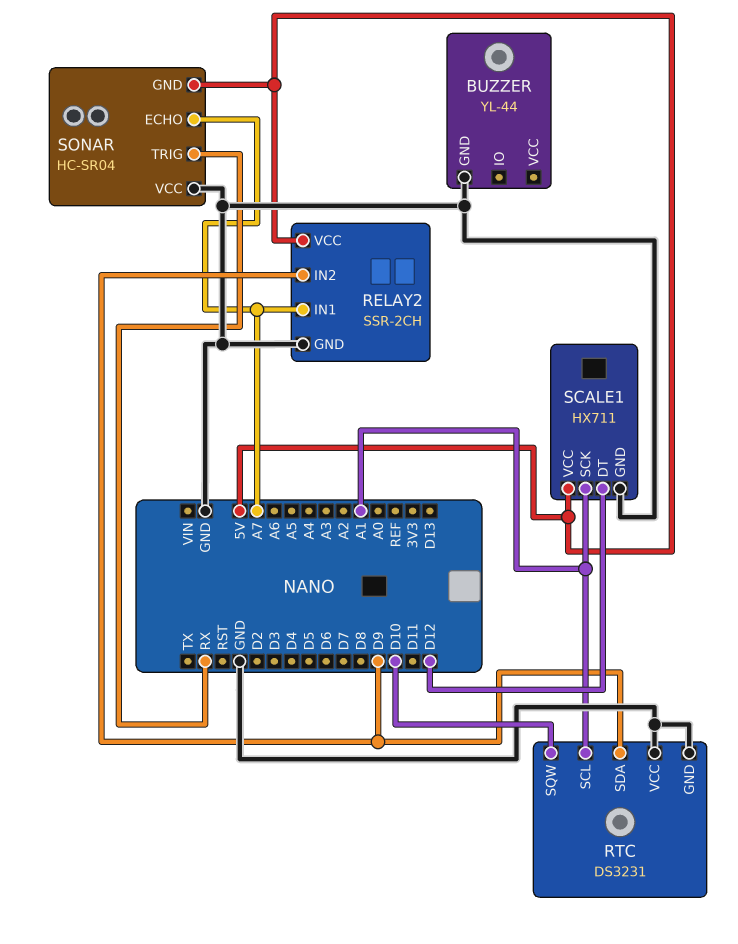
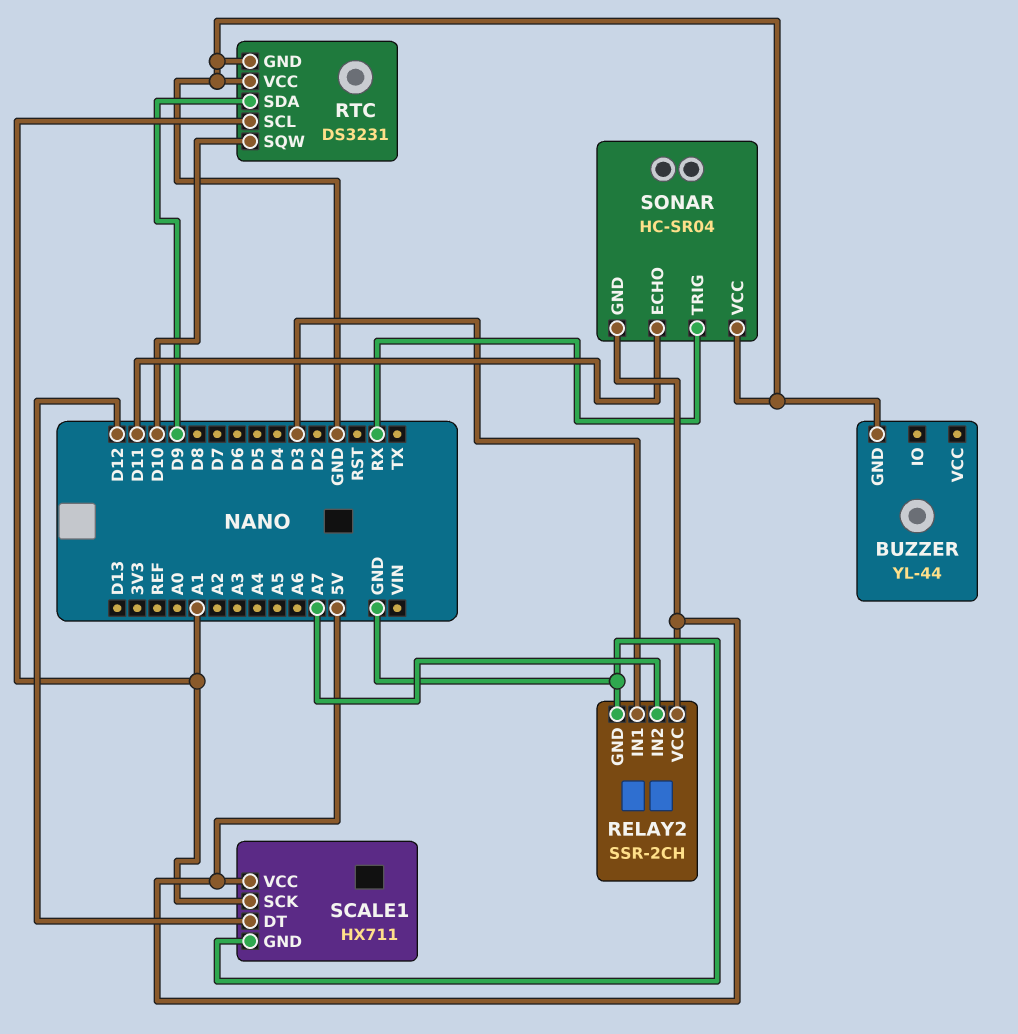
RELAY2 pin IN1: A7 -> D3
RELAY2 pin IN2: D9 -> A7
SONAR pin ECHO: A7 -> D11

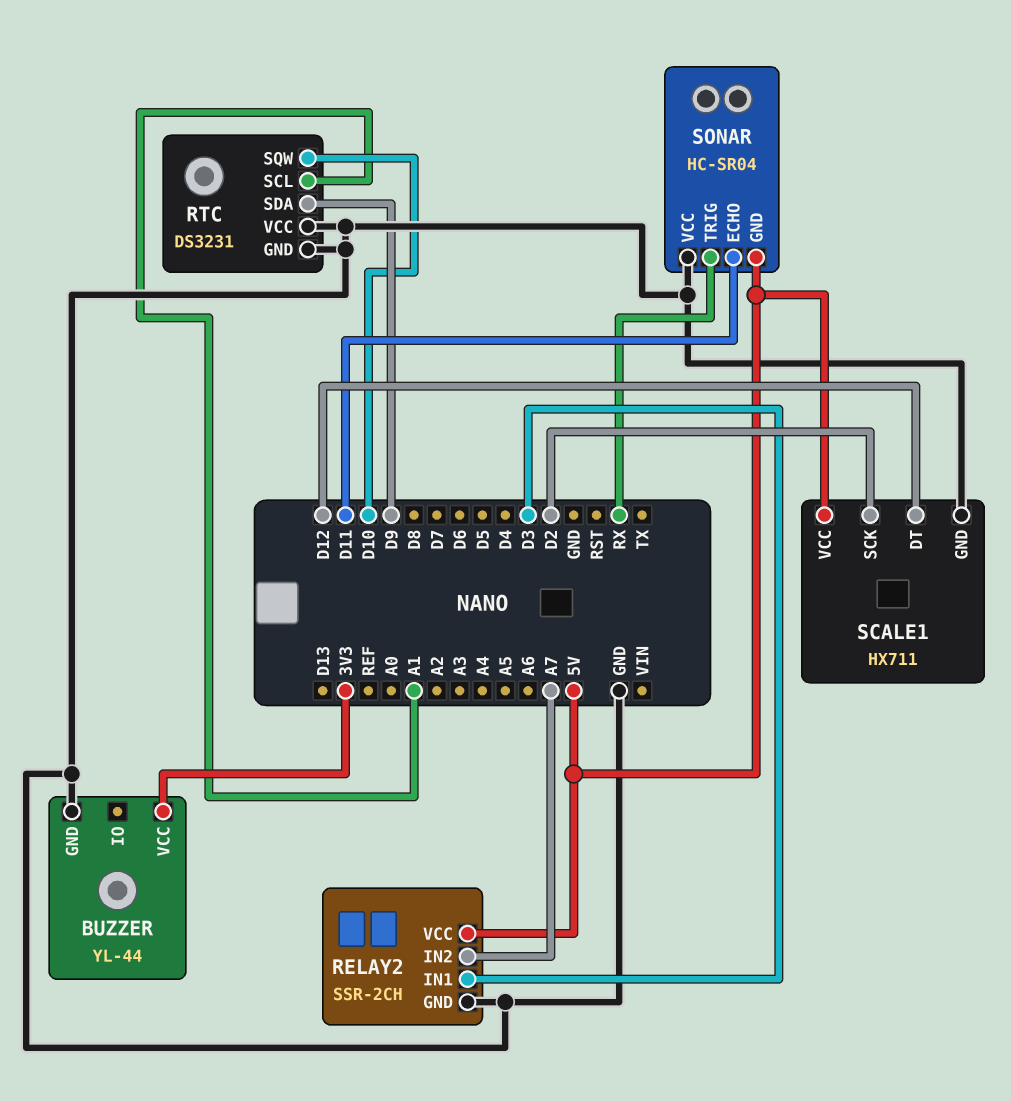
BUZZER pin VCC: none -> 3V3
SCALE1 pin SCK: A1 -> D2

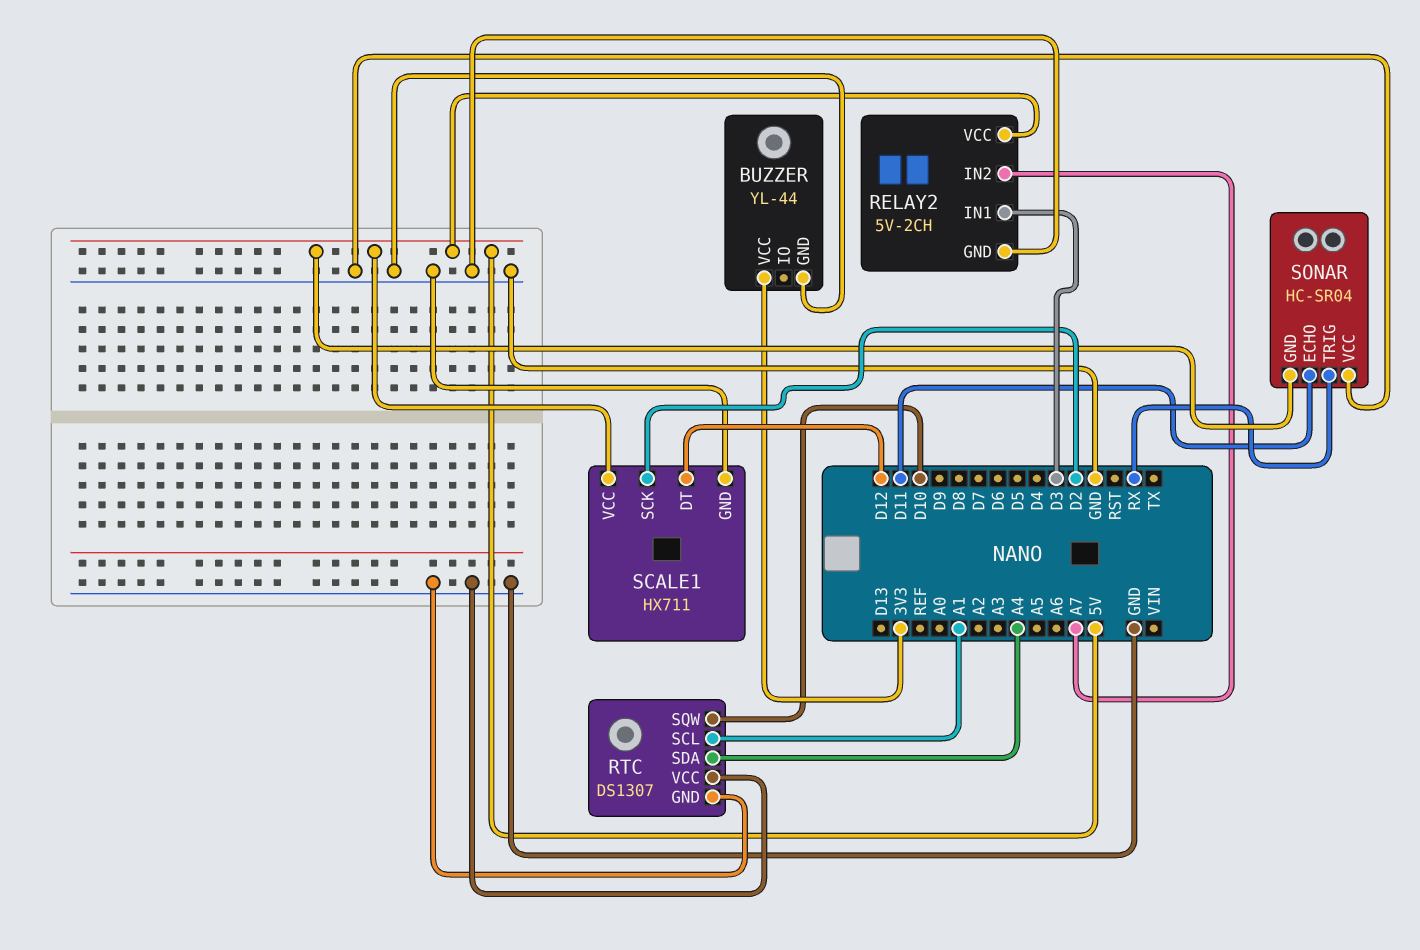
RELAY2: SSR-2CH -> 5V-2CH
RTC: DS3231 -> DS1307
RTC pin SDA: D9 -> A4

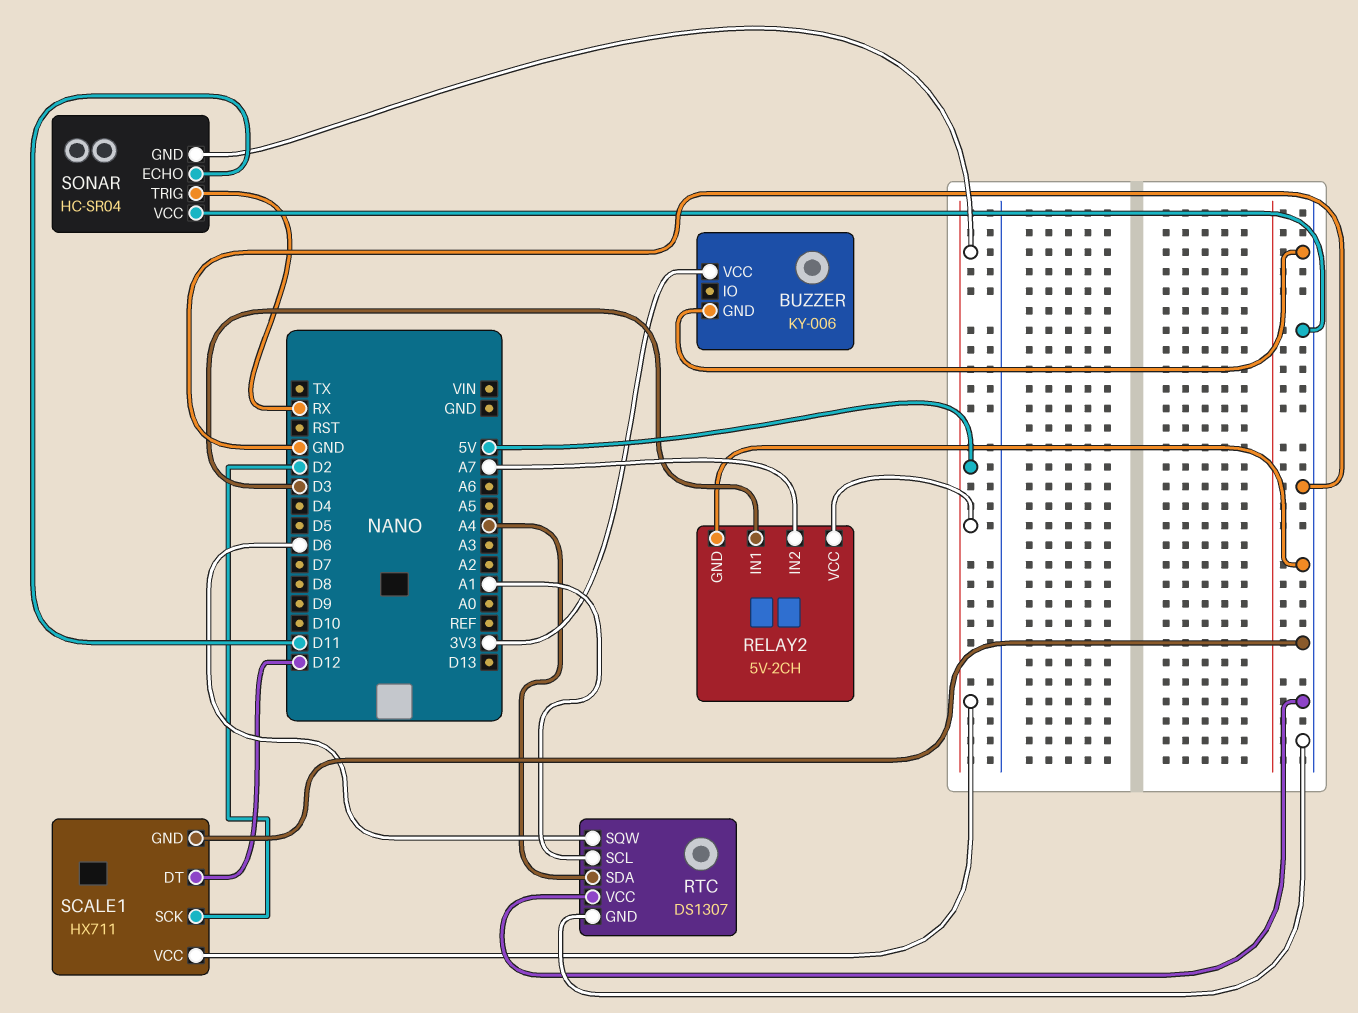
BUZZER: YL-44 -> KY-006
RTC pin SQW: D10 -> D6

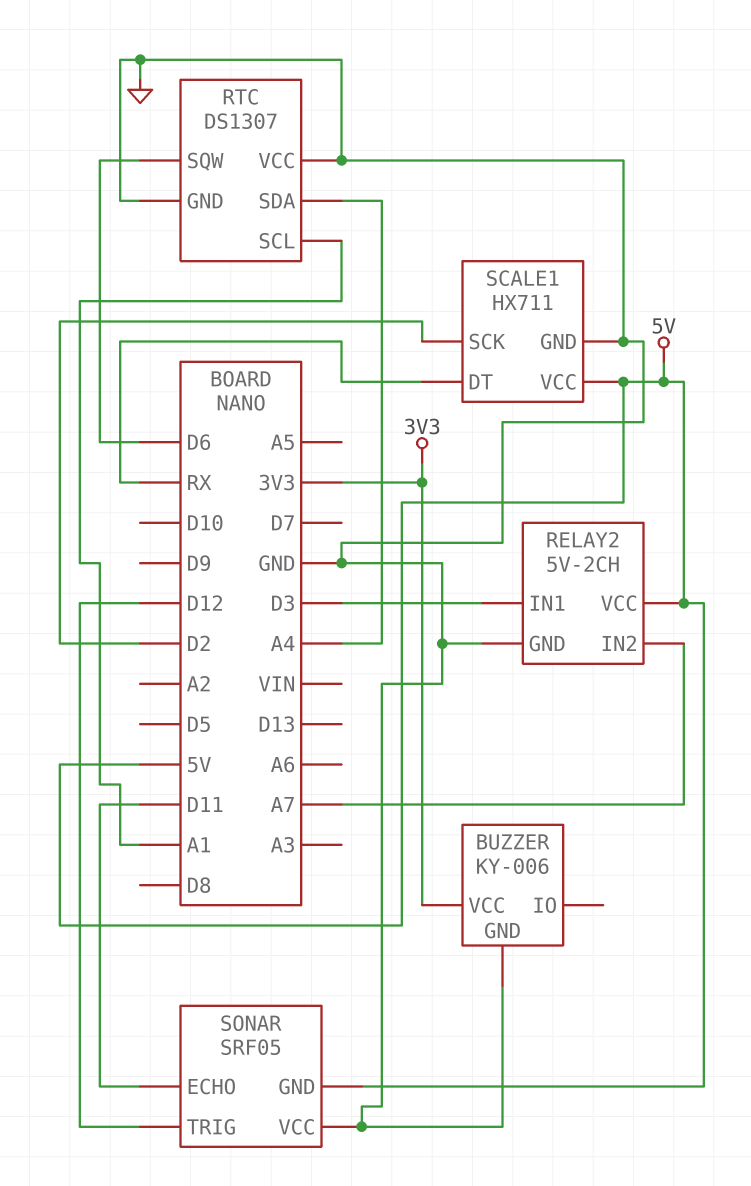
SCALE1 pin DT: D12 -> RX
SONAR: HC-SR04 -> SRF05
SONAR pin TRIG: RX -> D12

